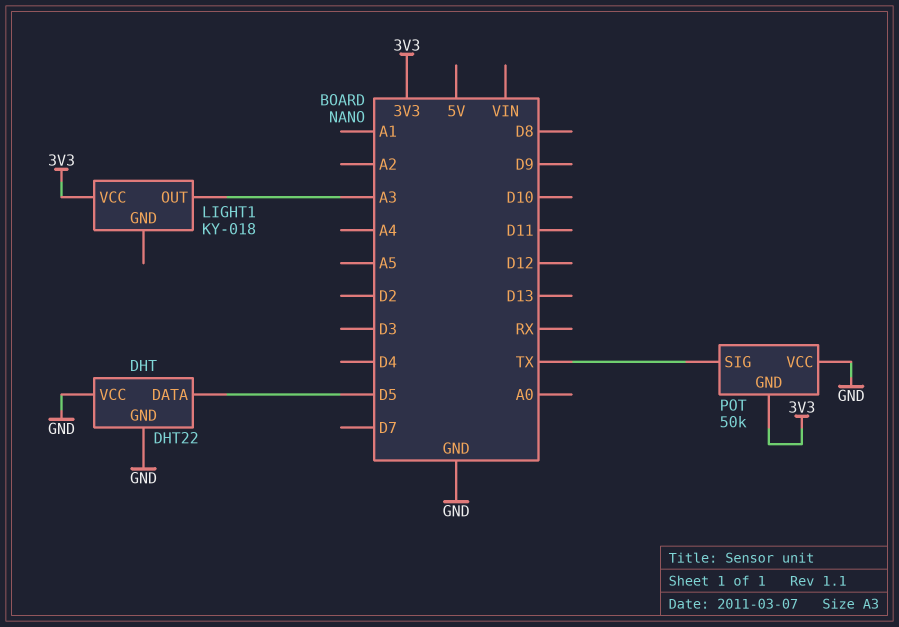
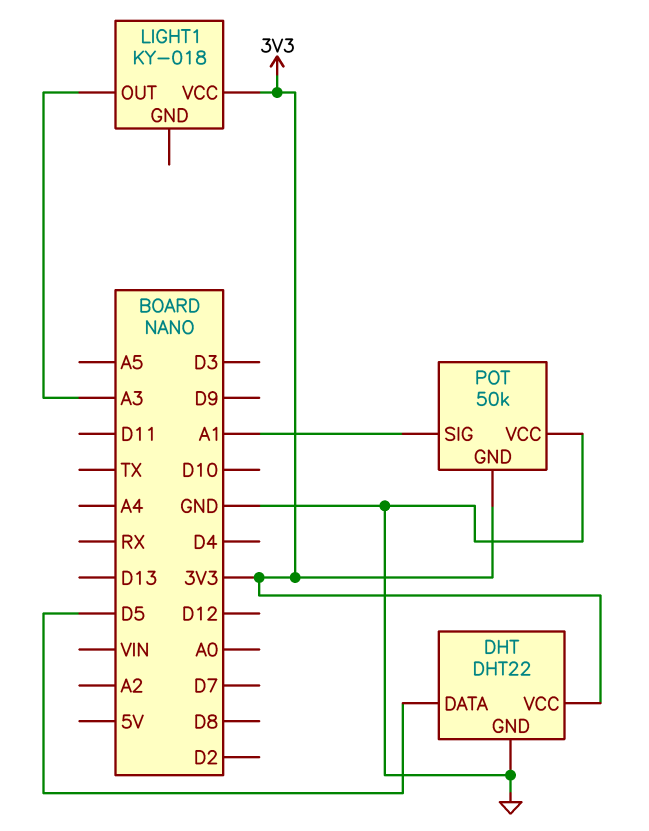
DHT pin VCC: GND -> 3V3
POT pin SIG: TX -> A1

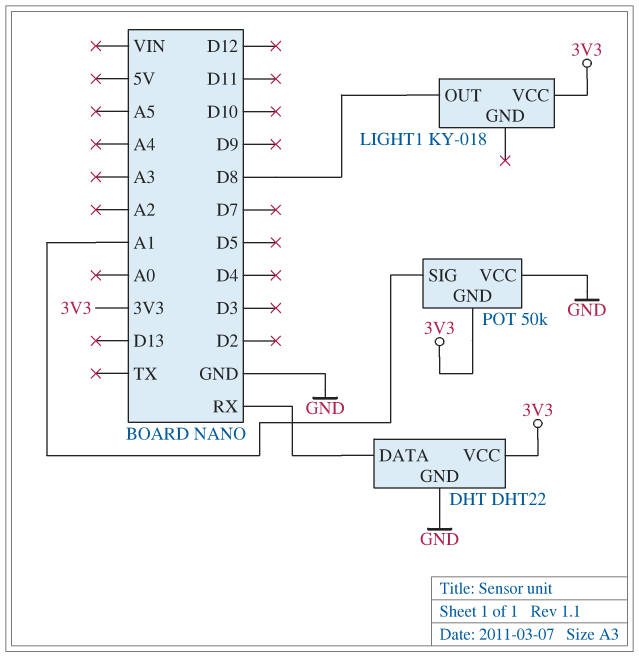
DHT pin DATA: D5 -> RX
LIGHT1 pin OUT: A3 -> D8

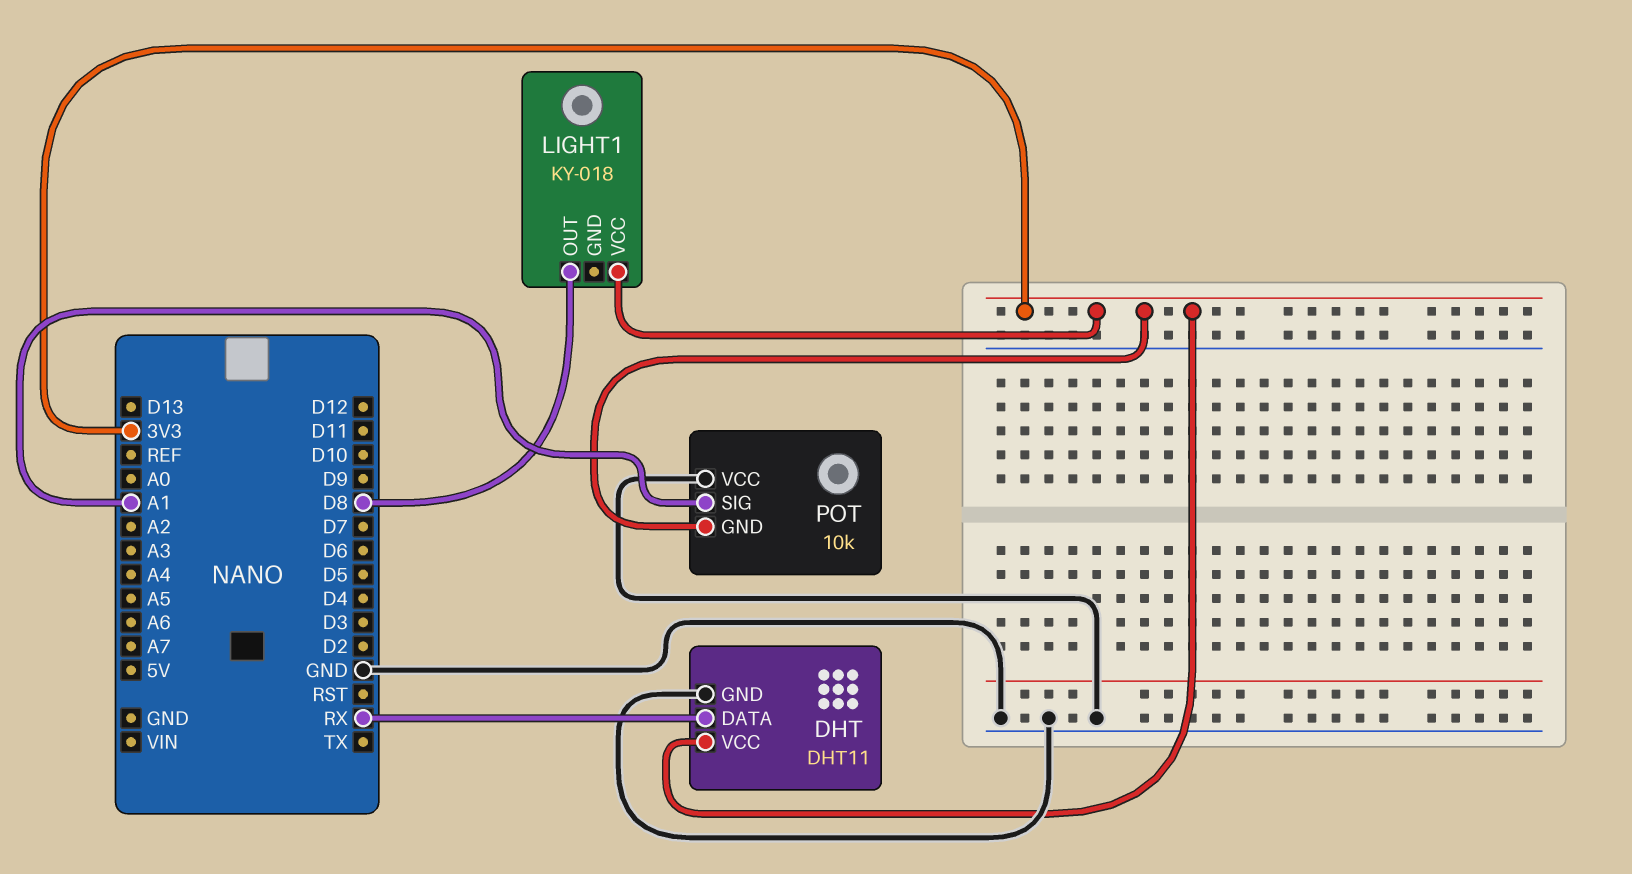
DHT: DHT22 -> DHT11
POT: 50k -> 10k

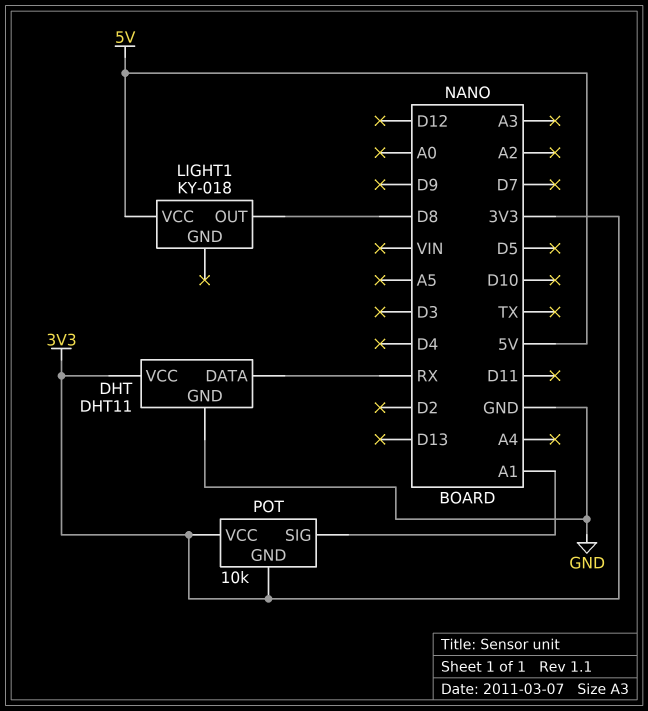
LIGHT1 pin VCC: 3V3 -> 5V
POT pin VCC: GND -> 3V3

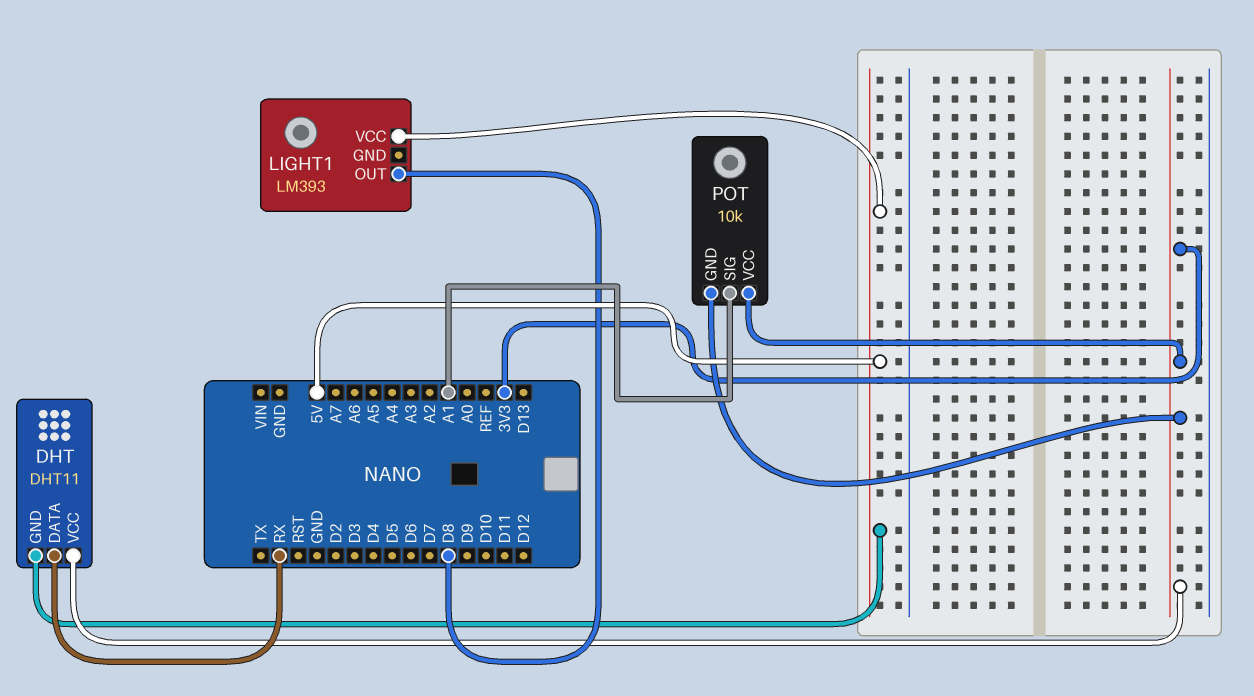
DHT pin GND: GND -> 5V
LIGHT1: KY-018 -> LM393

